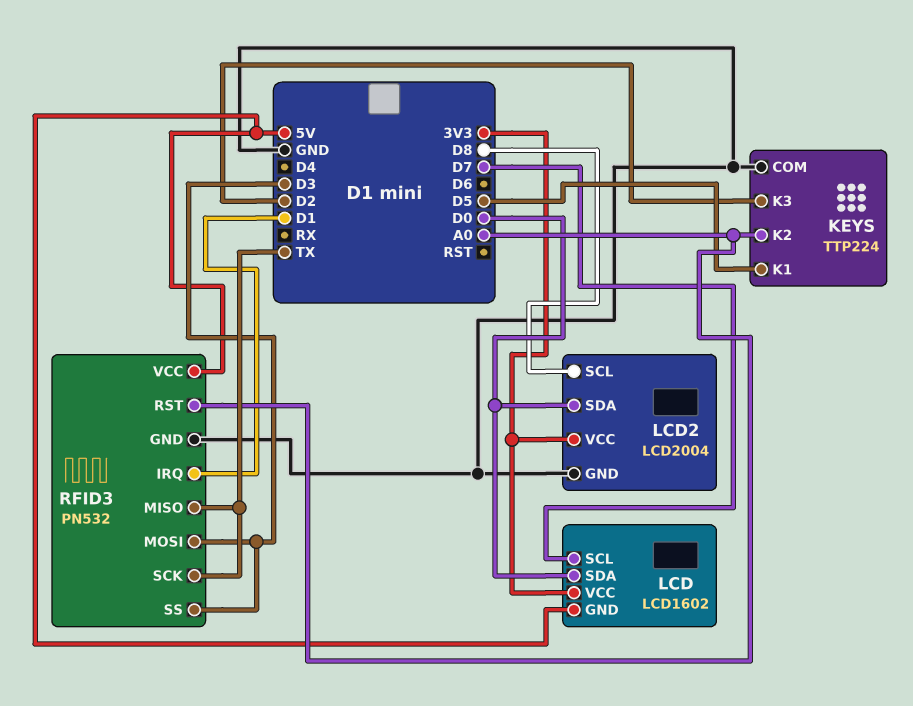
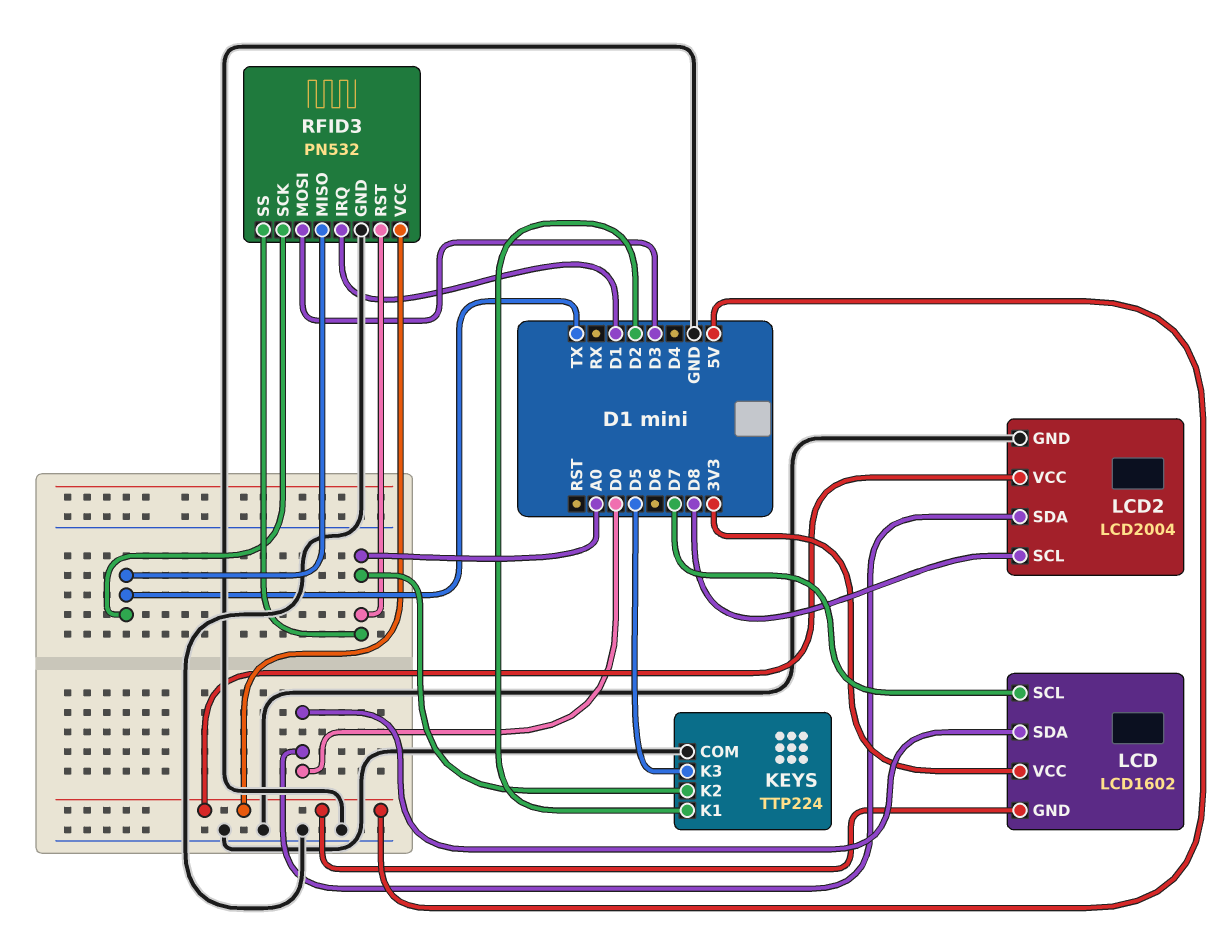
KEYS pin K1: D5 -> D2
KEYS pin K3: D2 -> D5
LCD2 pin VCC: 3V3 -> 5V
RFID3 pin SS: D3 -> A0

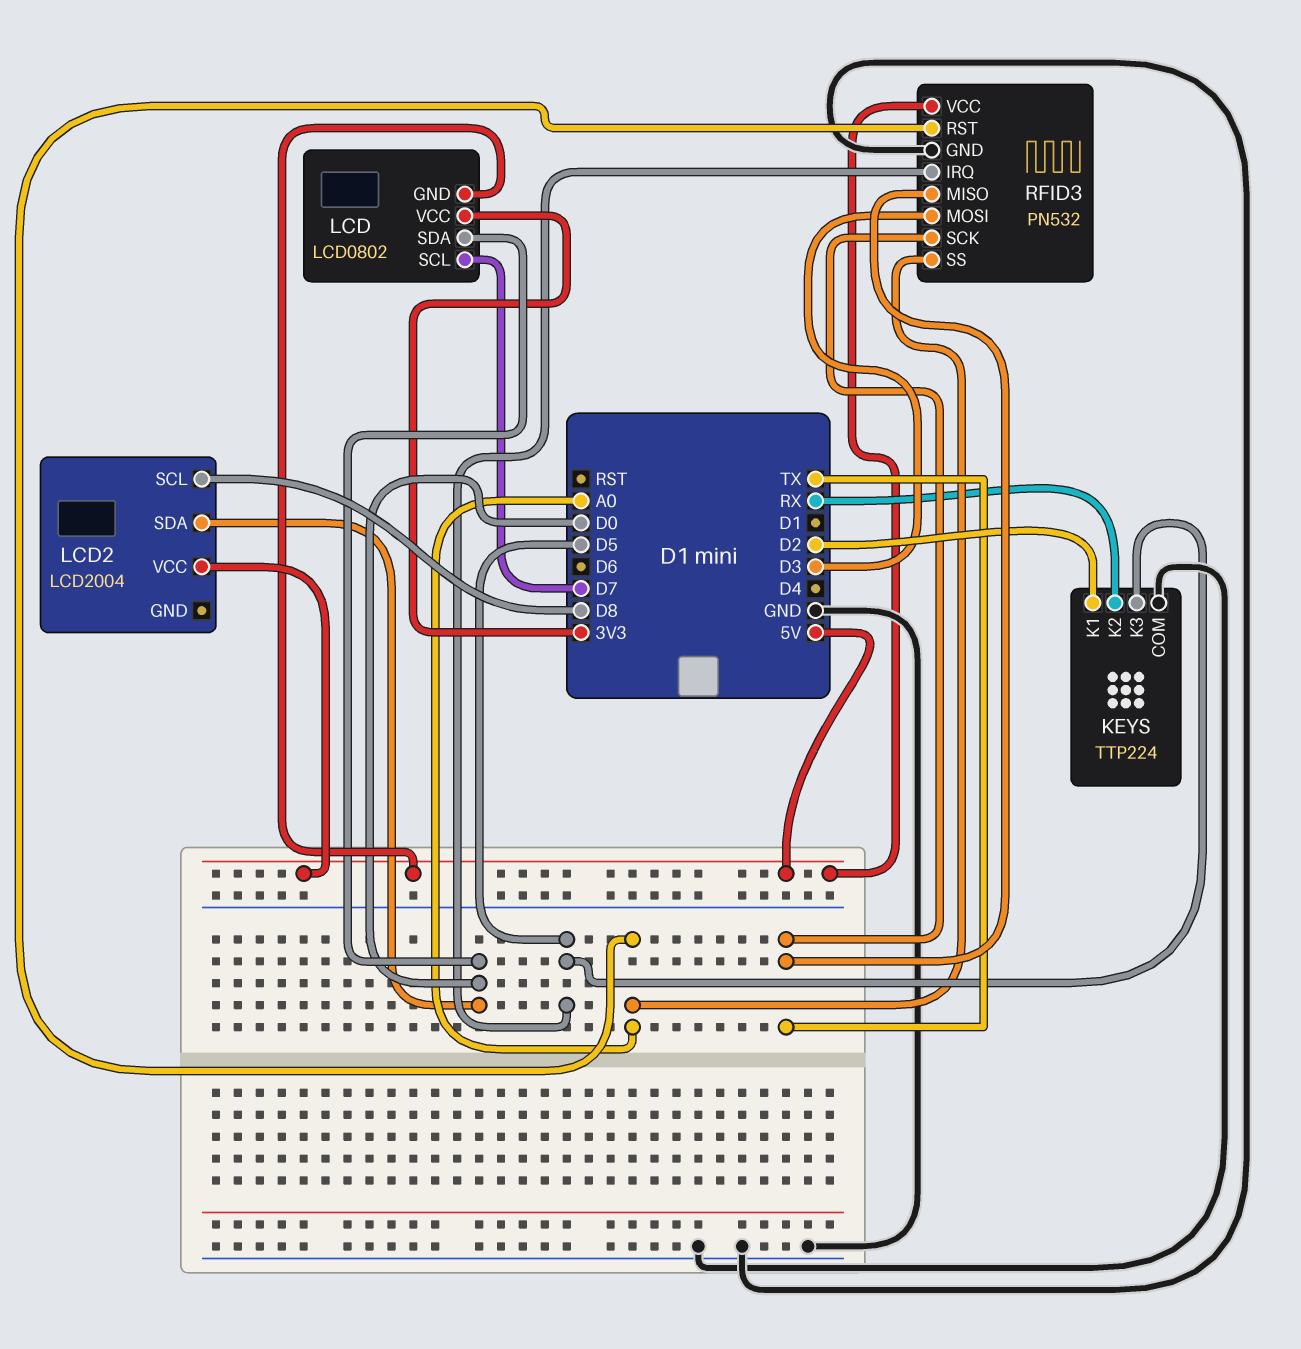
KEYS pin K2: A0 -> RX
LCD: LCD1602 -> LCD0802
LCD2 pin GND: GND -> none
RFID3 pin IRQ: D1 -> D5

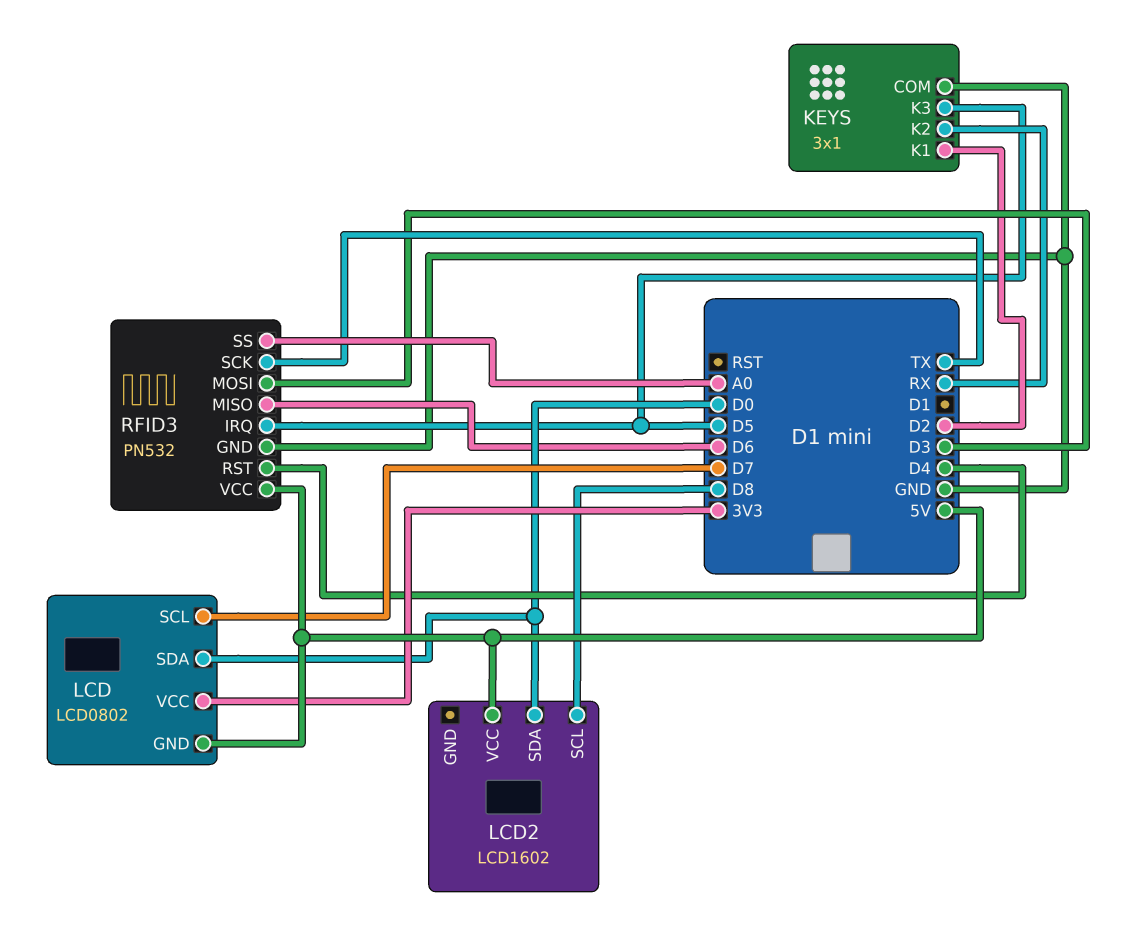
KEYS: TTP224 -> 3x1
LCD2: LCD2004 -> LCD1602
RFID3 pin MISO: TX -> D6
RFID3 pin RST: A0 -> D4

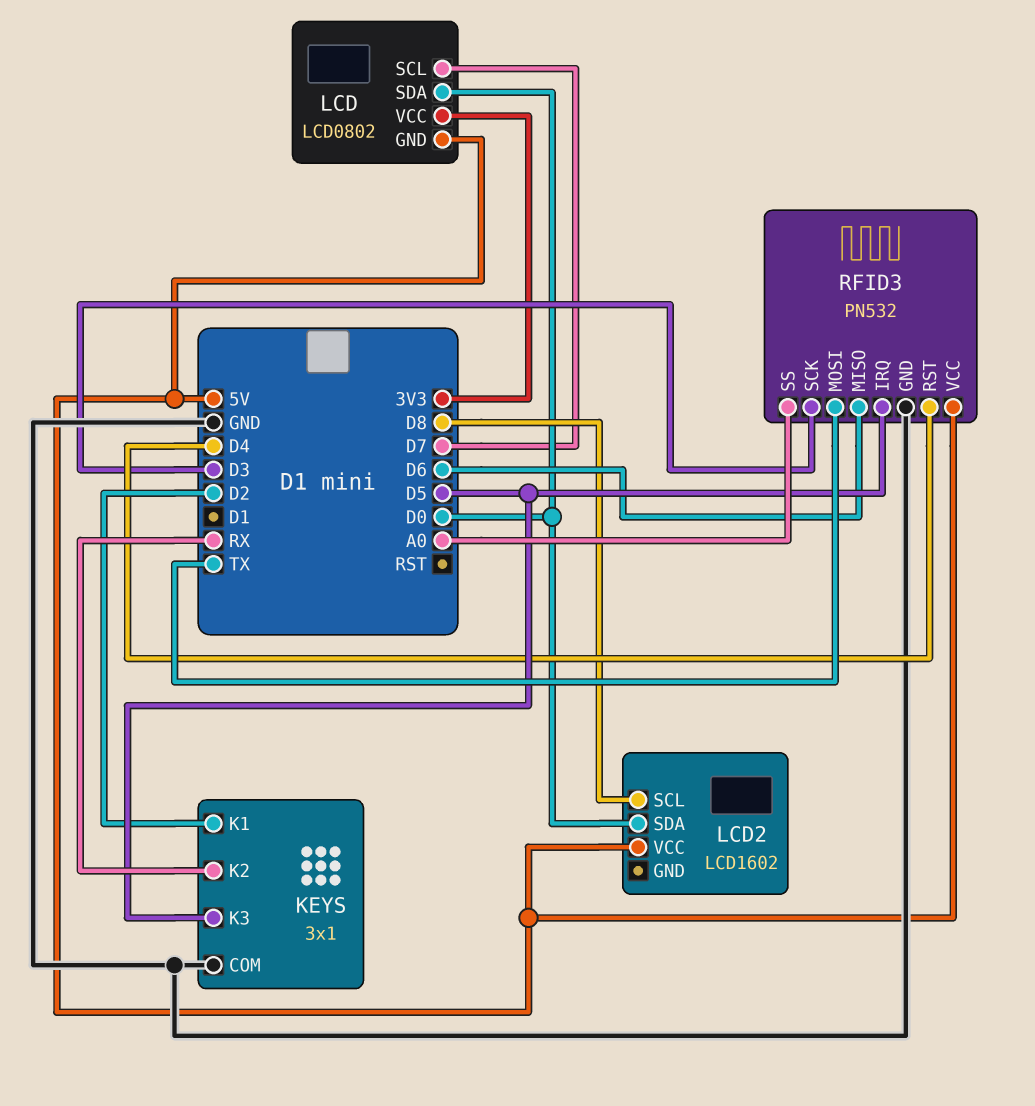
RFID3 pin MOSI: D3 -> TX
RFID3 pin SCK: TX -> D3

